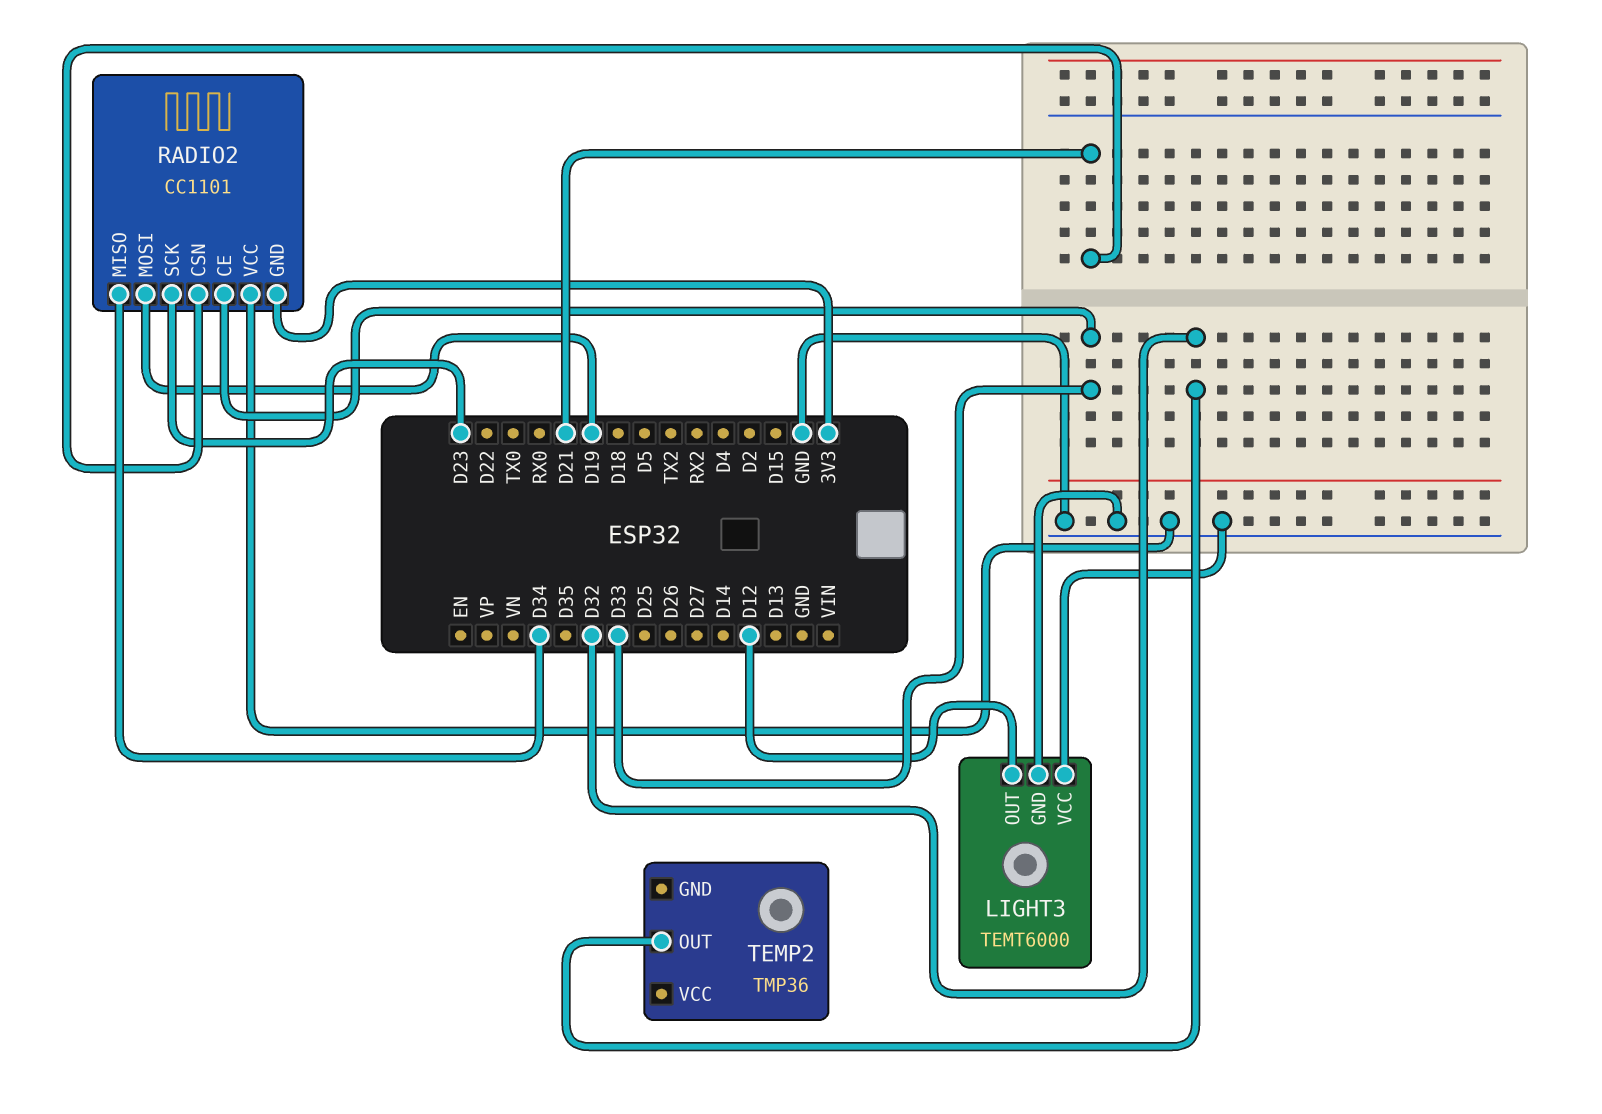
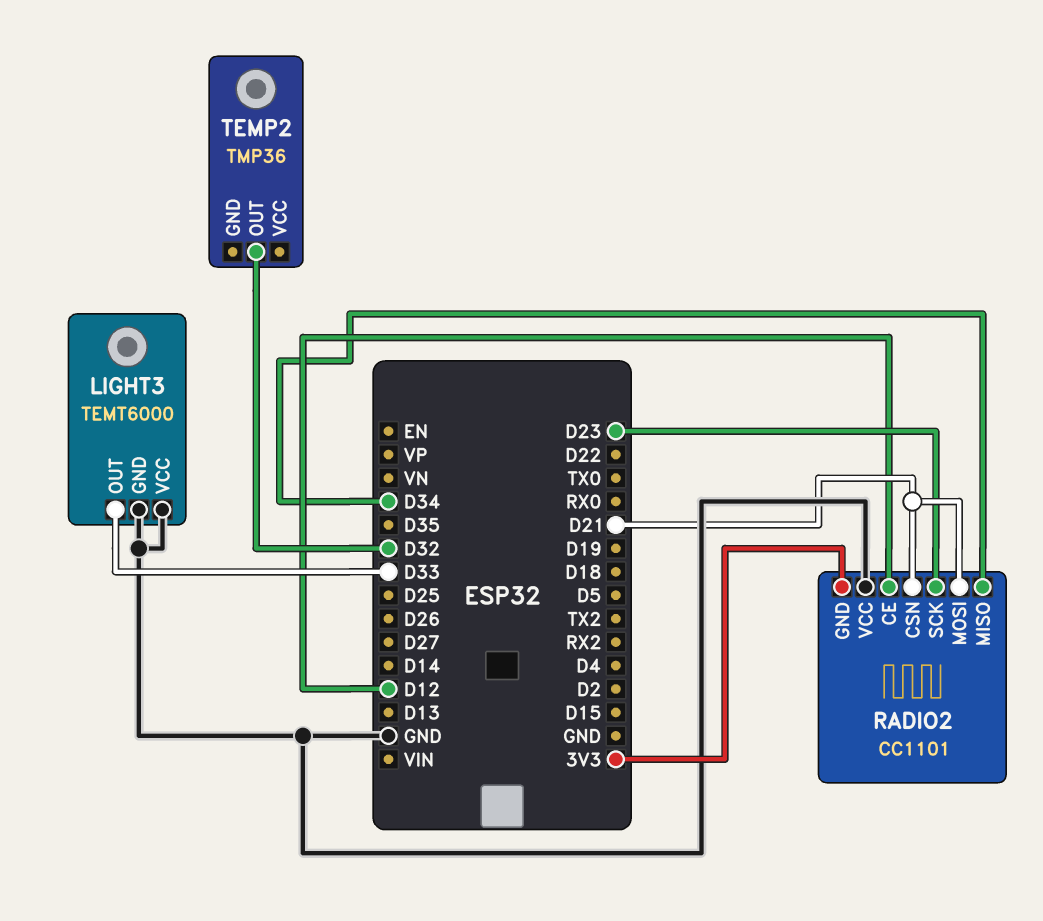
LIGHT3 pin OUT: D12 -> D33
RADIO2 pin CE: D33 -> D12
RADIO2 pin MOSI: D19 -> D21

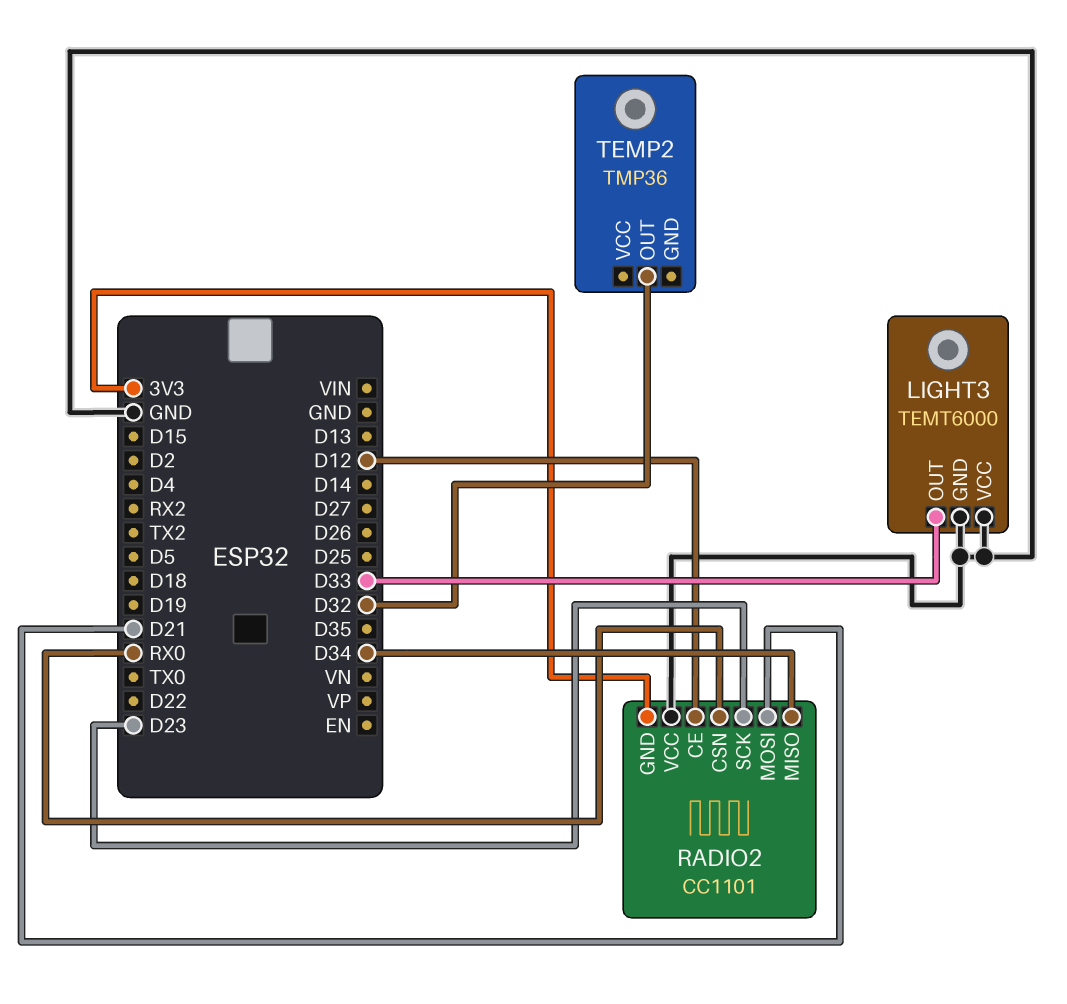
RADIO2 pin CSN: D21 -> RX0

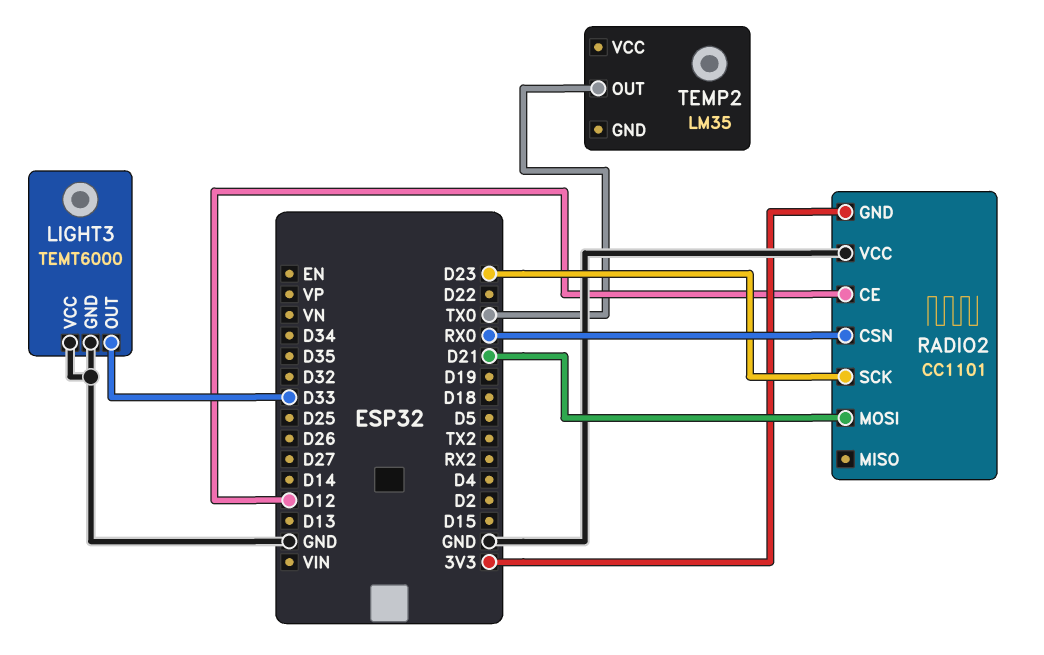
RADIO2 pin MISO: D34 -> none
TEMP2: TMP36 -> LM35
TEMP2 pin OUT: D32 -> TX0

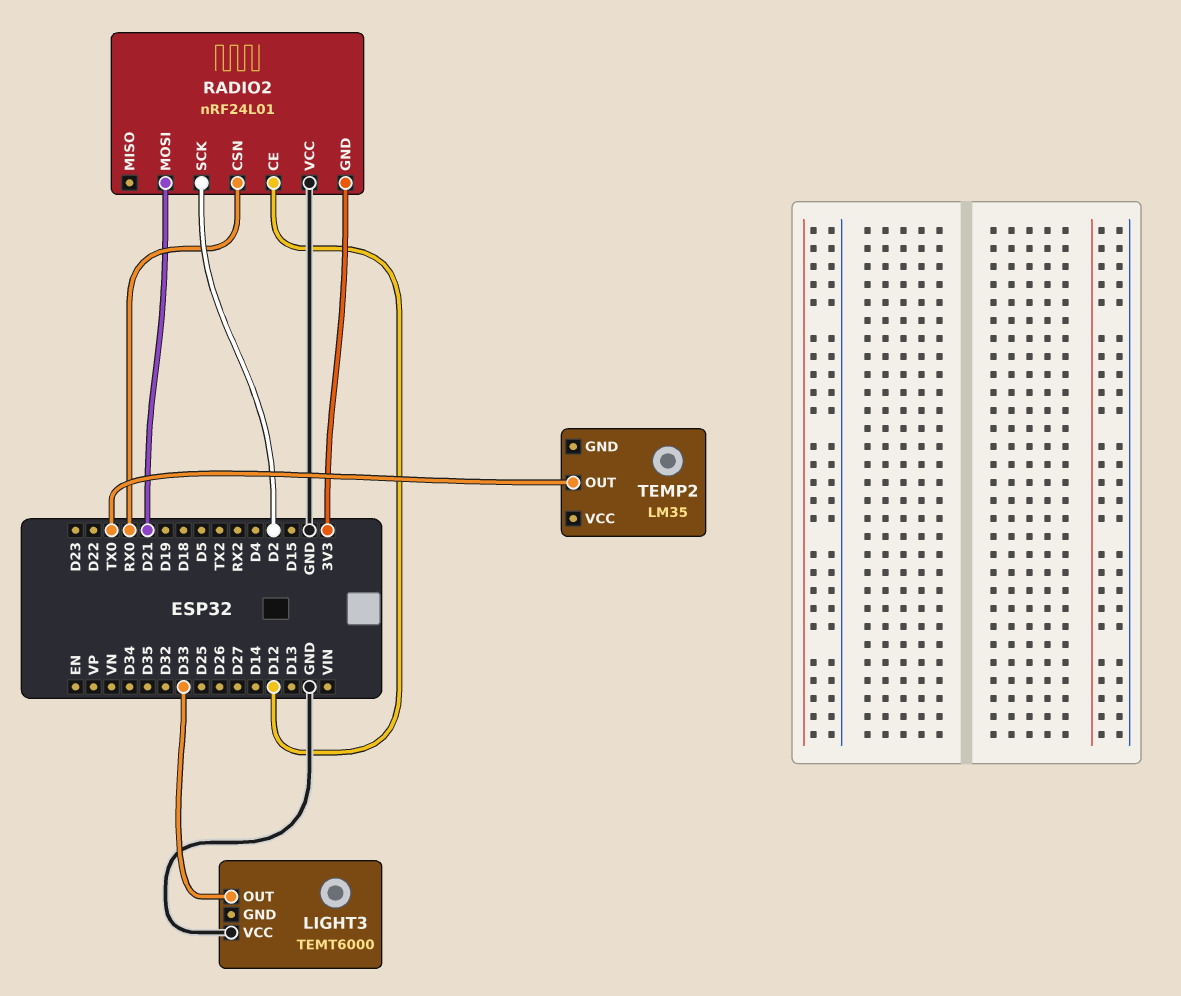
LIGHT3 pin GND: GND -> none
RADIO2: CC1101 -> nRF24L01
RADIO2 pin SCK: D23 -> D2

